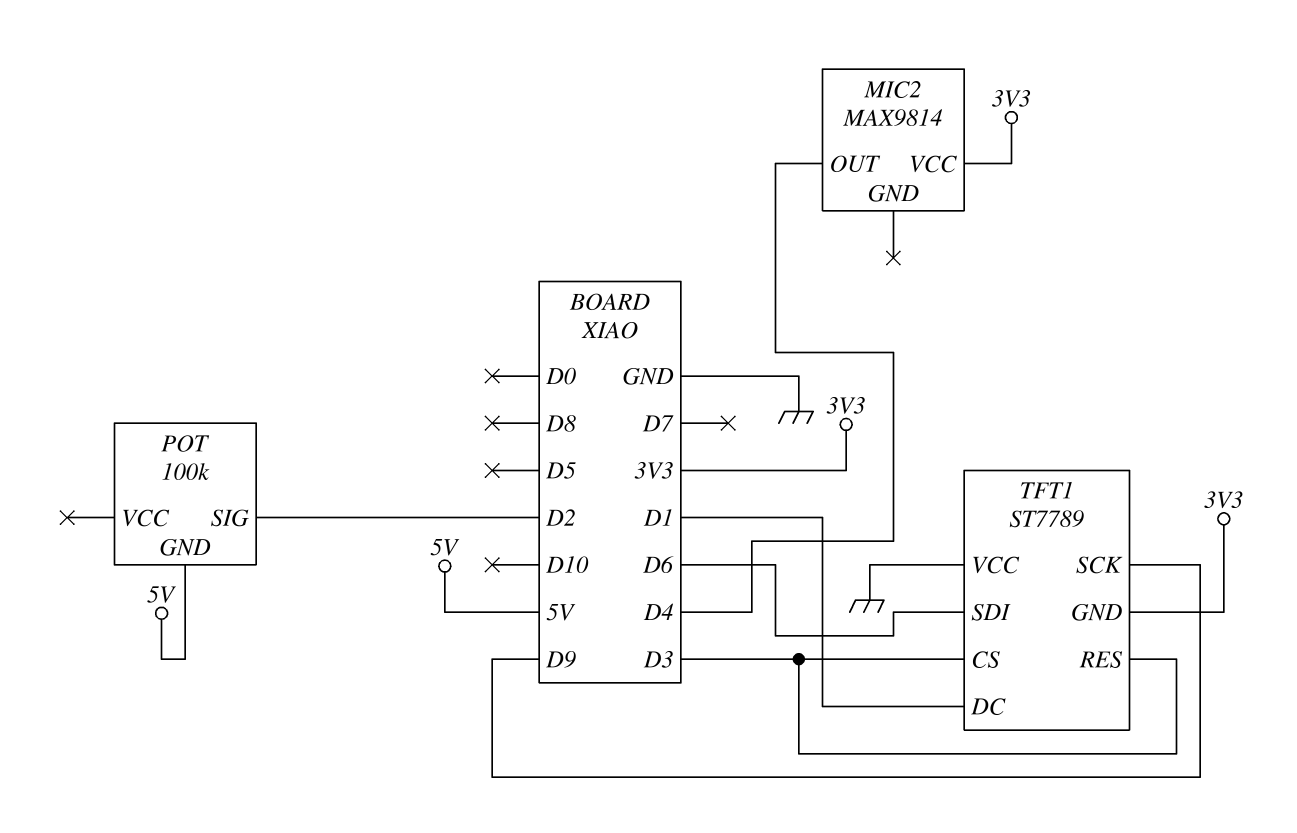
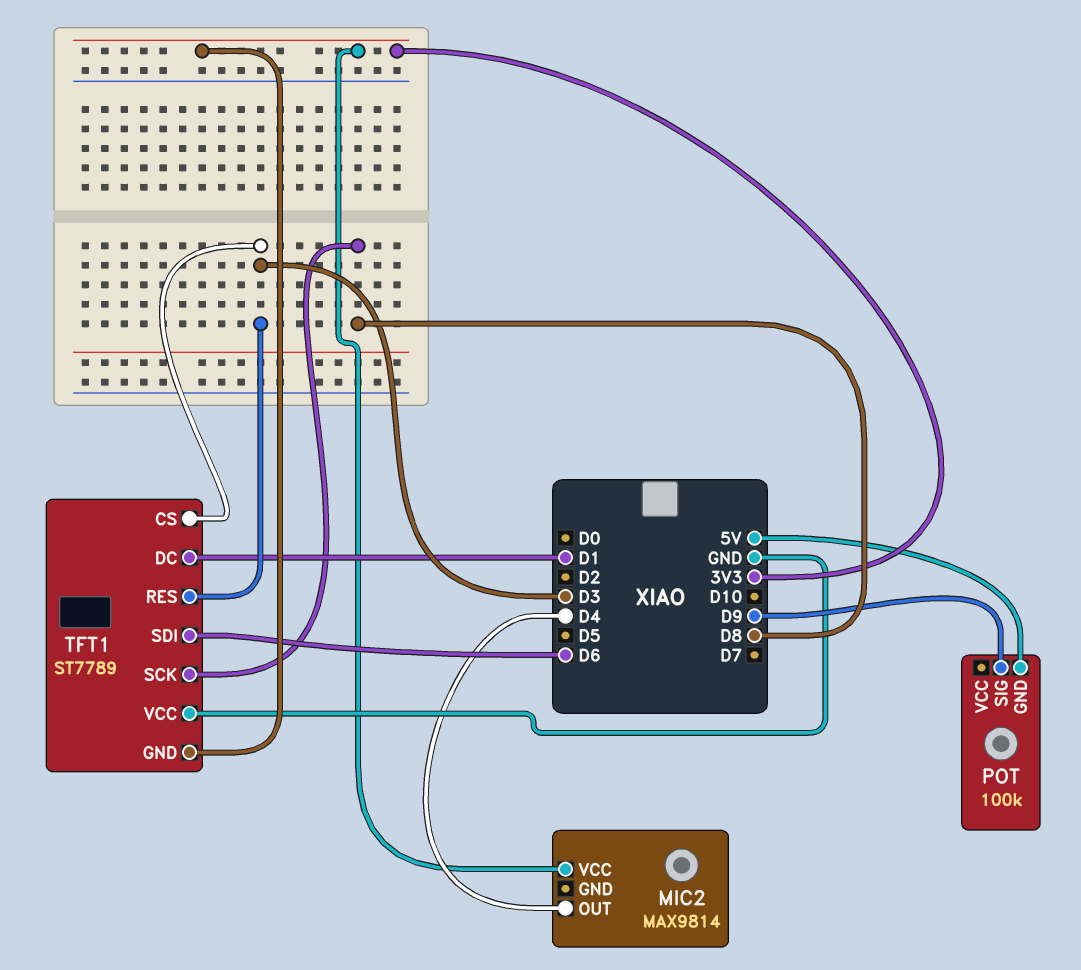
POT pin SIG: D2 -> D9
TFT1 pin SCK: D9 -> D8

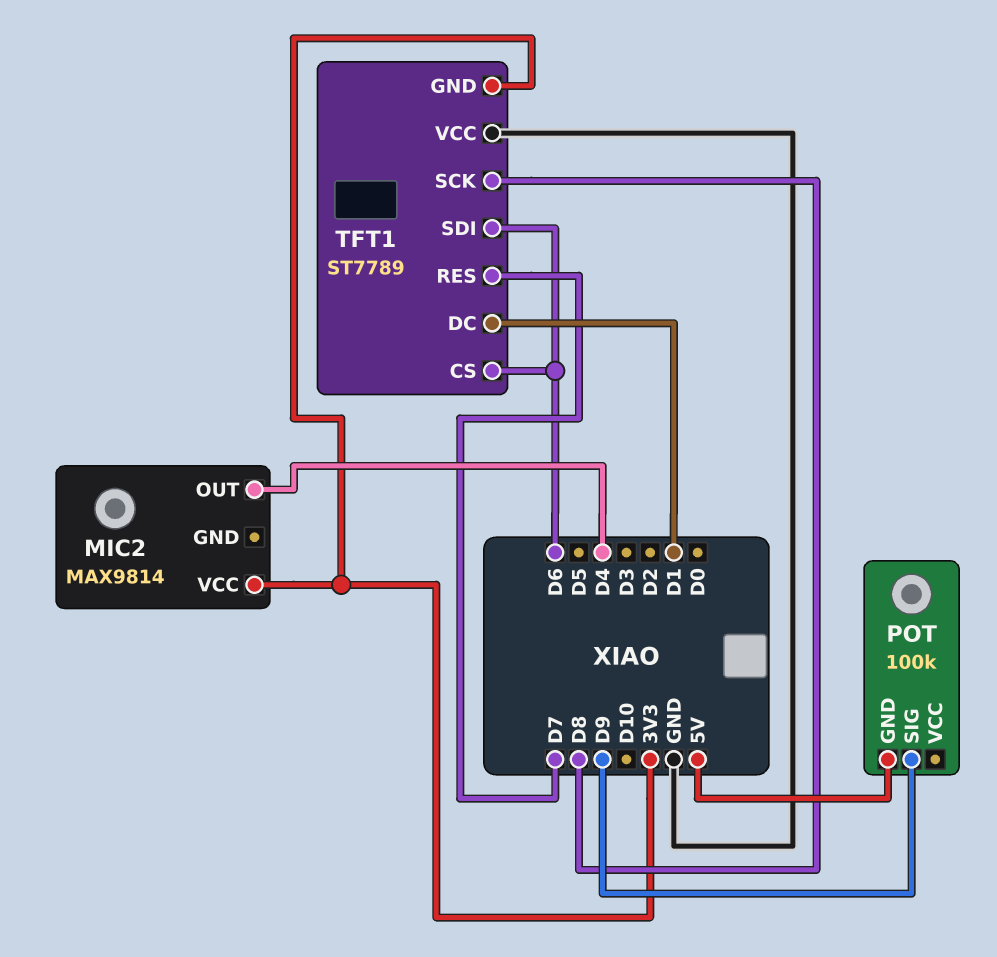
TFT1 pin CS: D3 -> D6
TFT1 pin RES: D3 -> D7

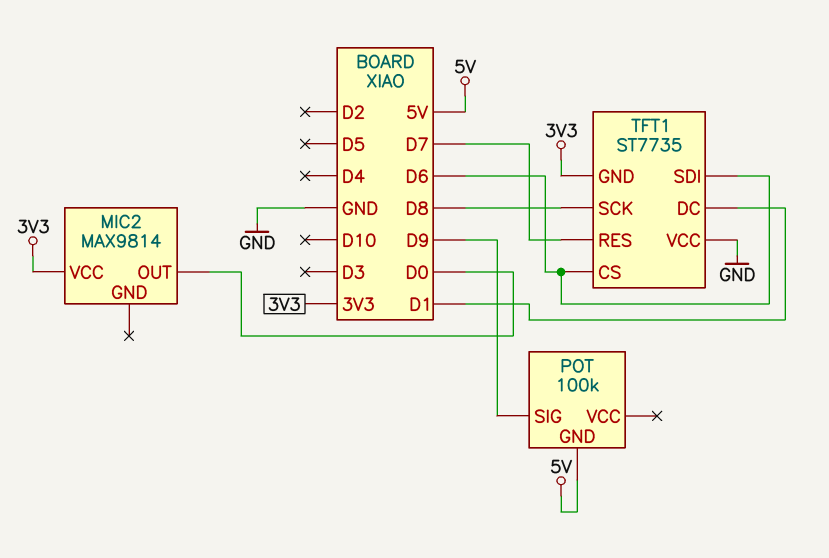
MIC2 pin OUT: D4 -> D0
TFT1: ST7789 -> ST7735

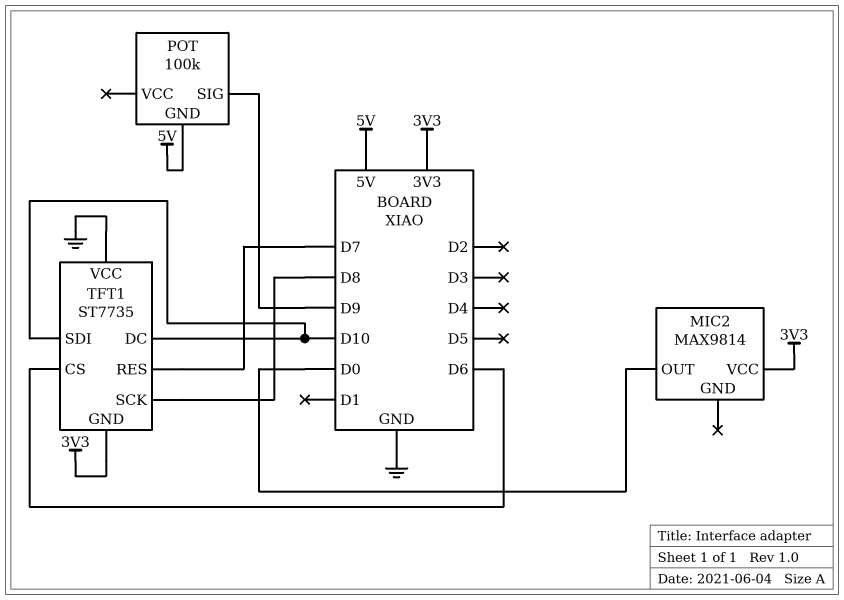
TFT1 pin DC: D1 -> D10
TFT1 pin SDI: D6 -> D10

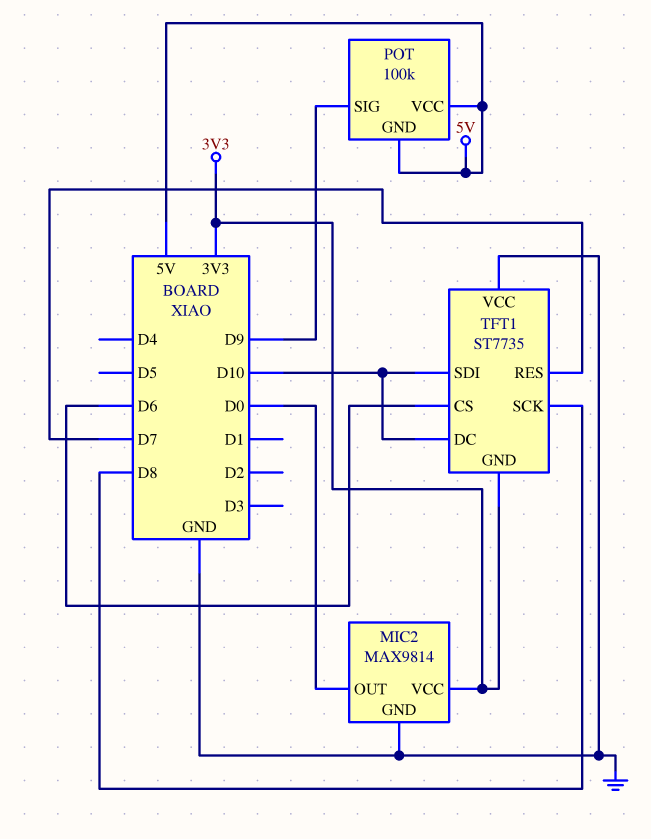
MIC2 pin GND: none -> GND
POT pin VCC: none -> 5V

